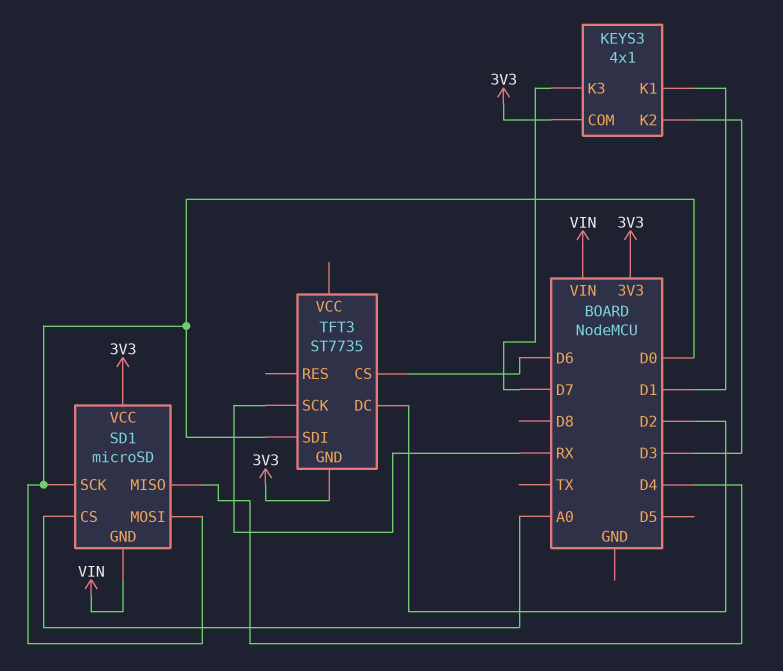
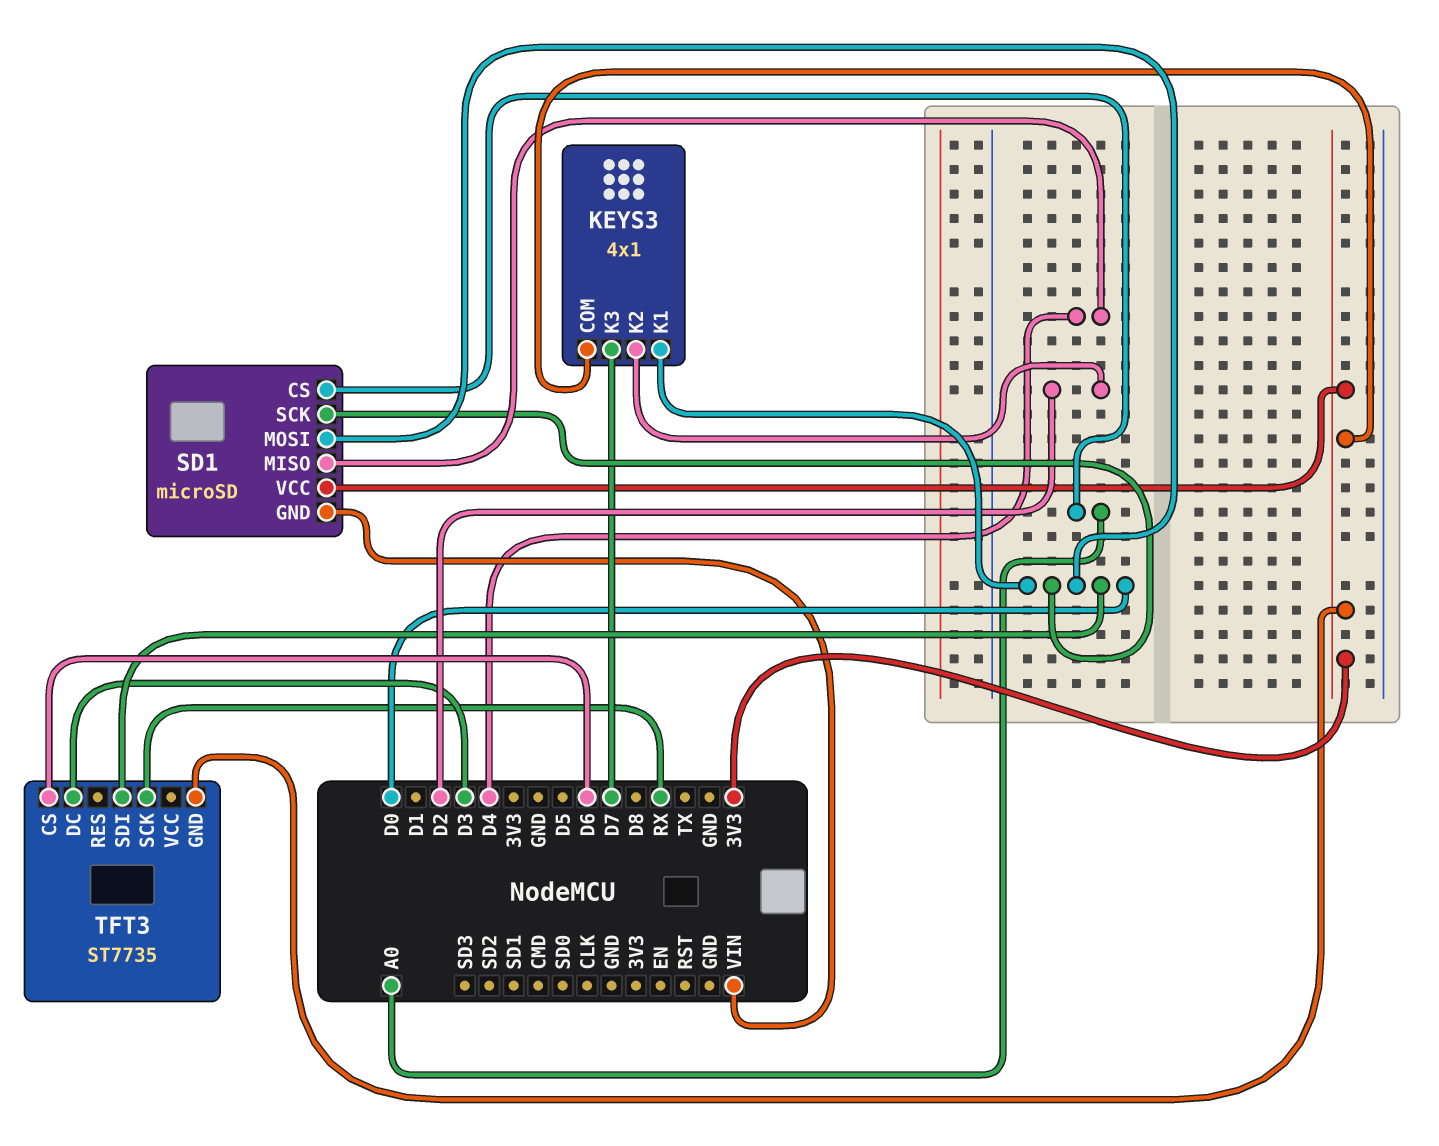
KEYS3 pin K1: D1 -> D0
KEYS3 pin K2: D3 -> D2
TFT3 pin DC: D2 -> D3

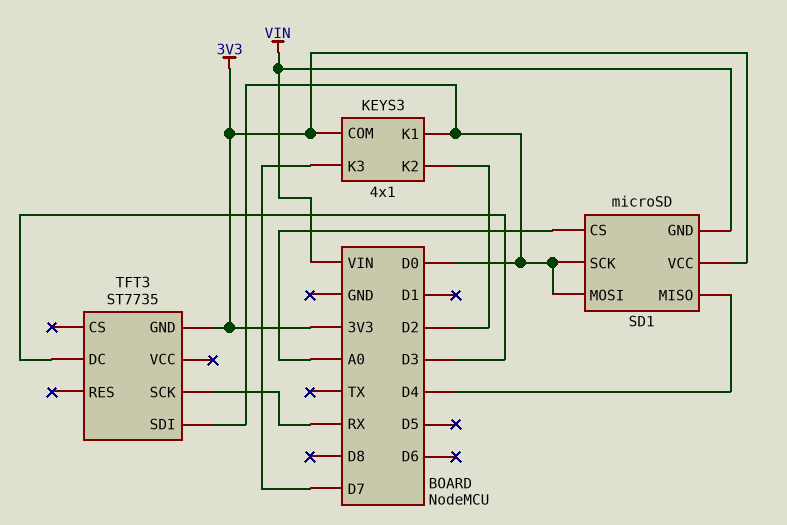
TFT3 pin CS: D6 -> none

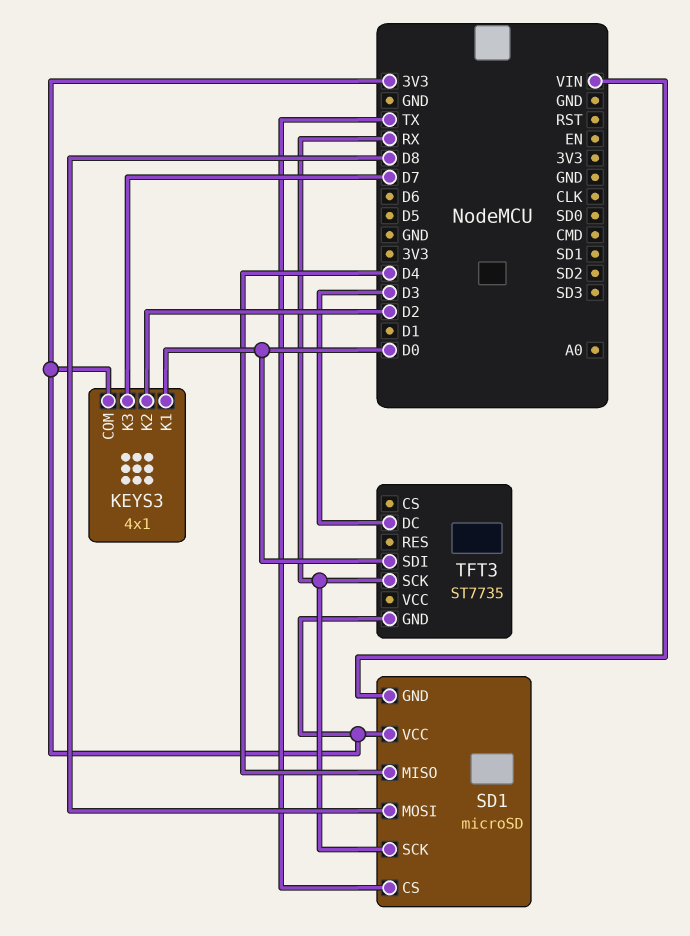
SD1 pin CS: A0 -> TX
SD1 pin MOSI: D0 -> D8
SD1 pin SCK: D0 -> RX

